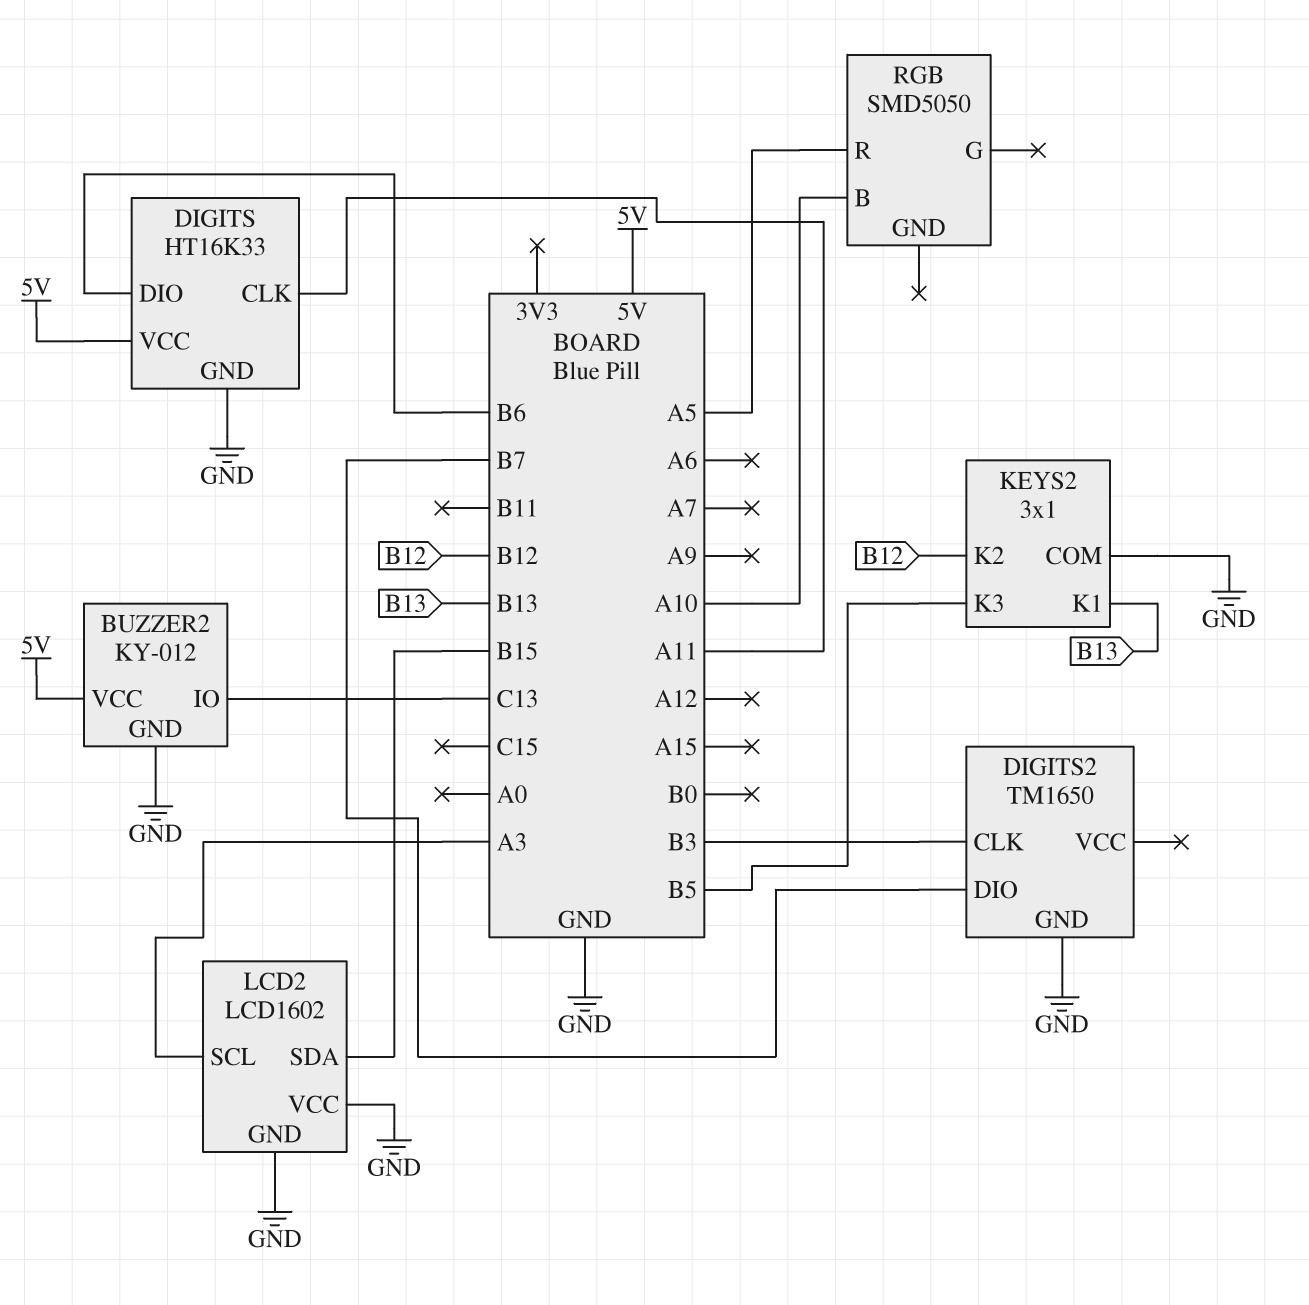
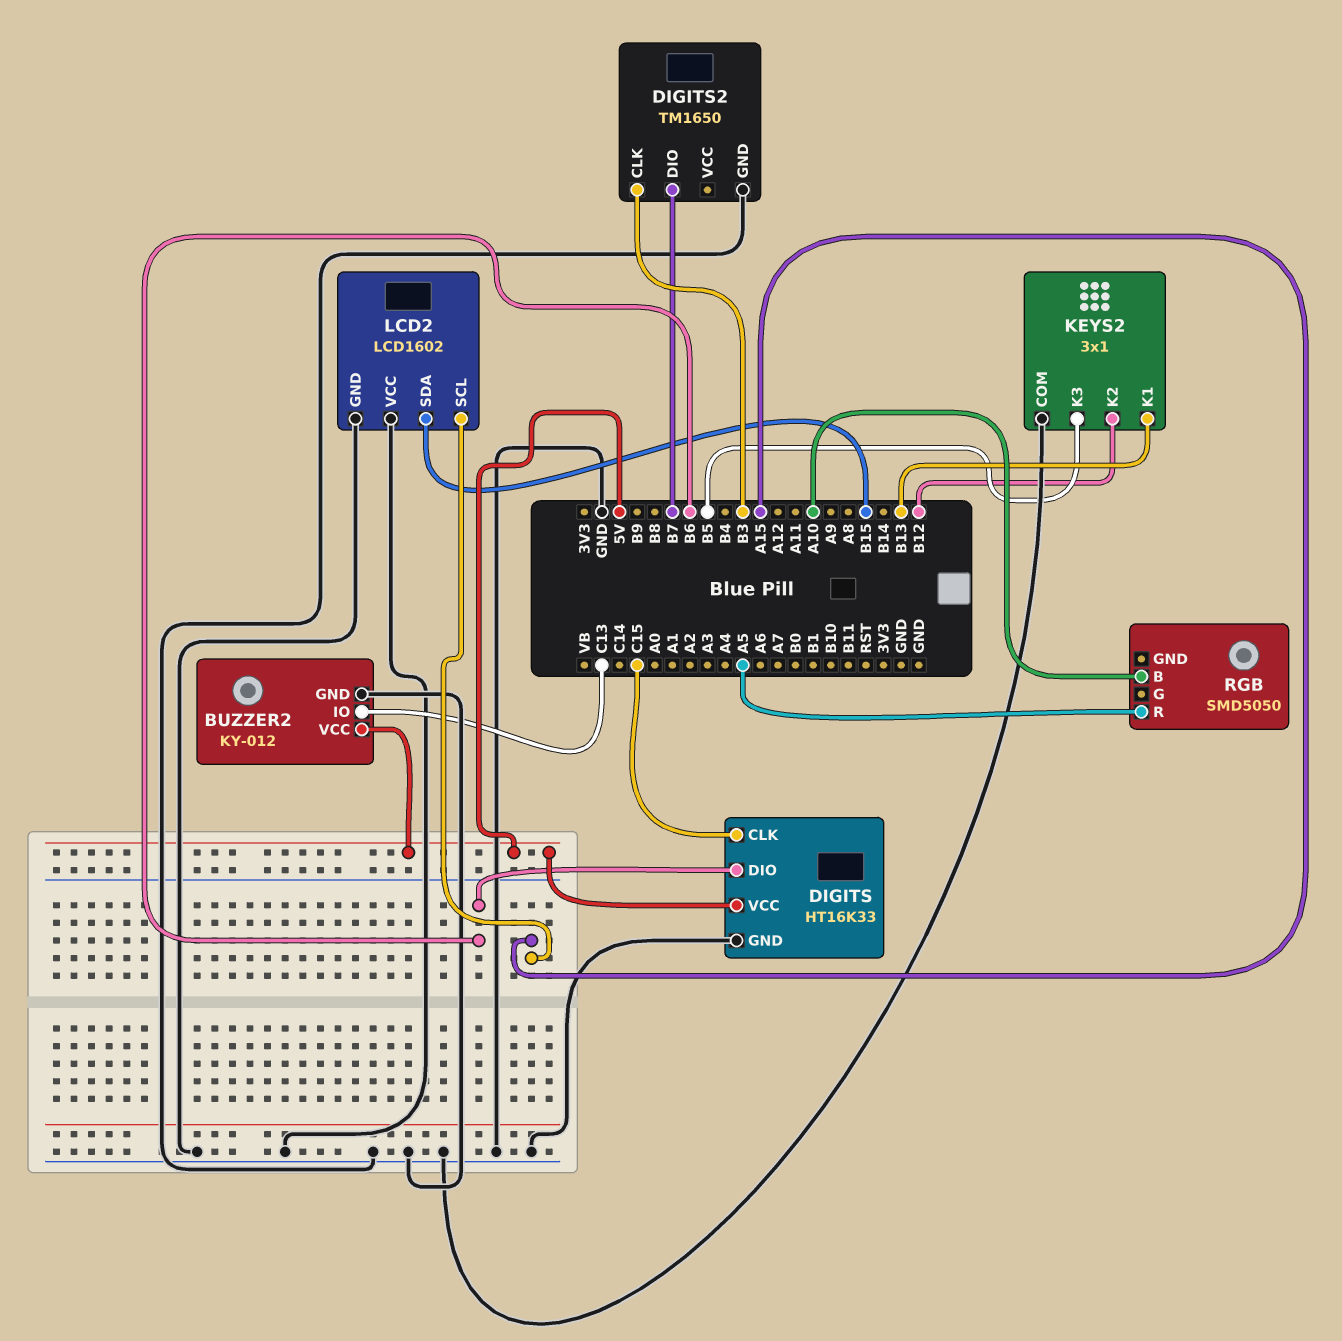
DIGITS pin CLK: A11 -> C15
LCD2 pin SCL: A3 -> A15

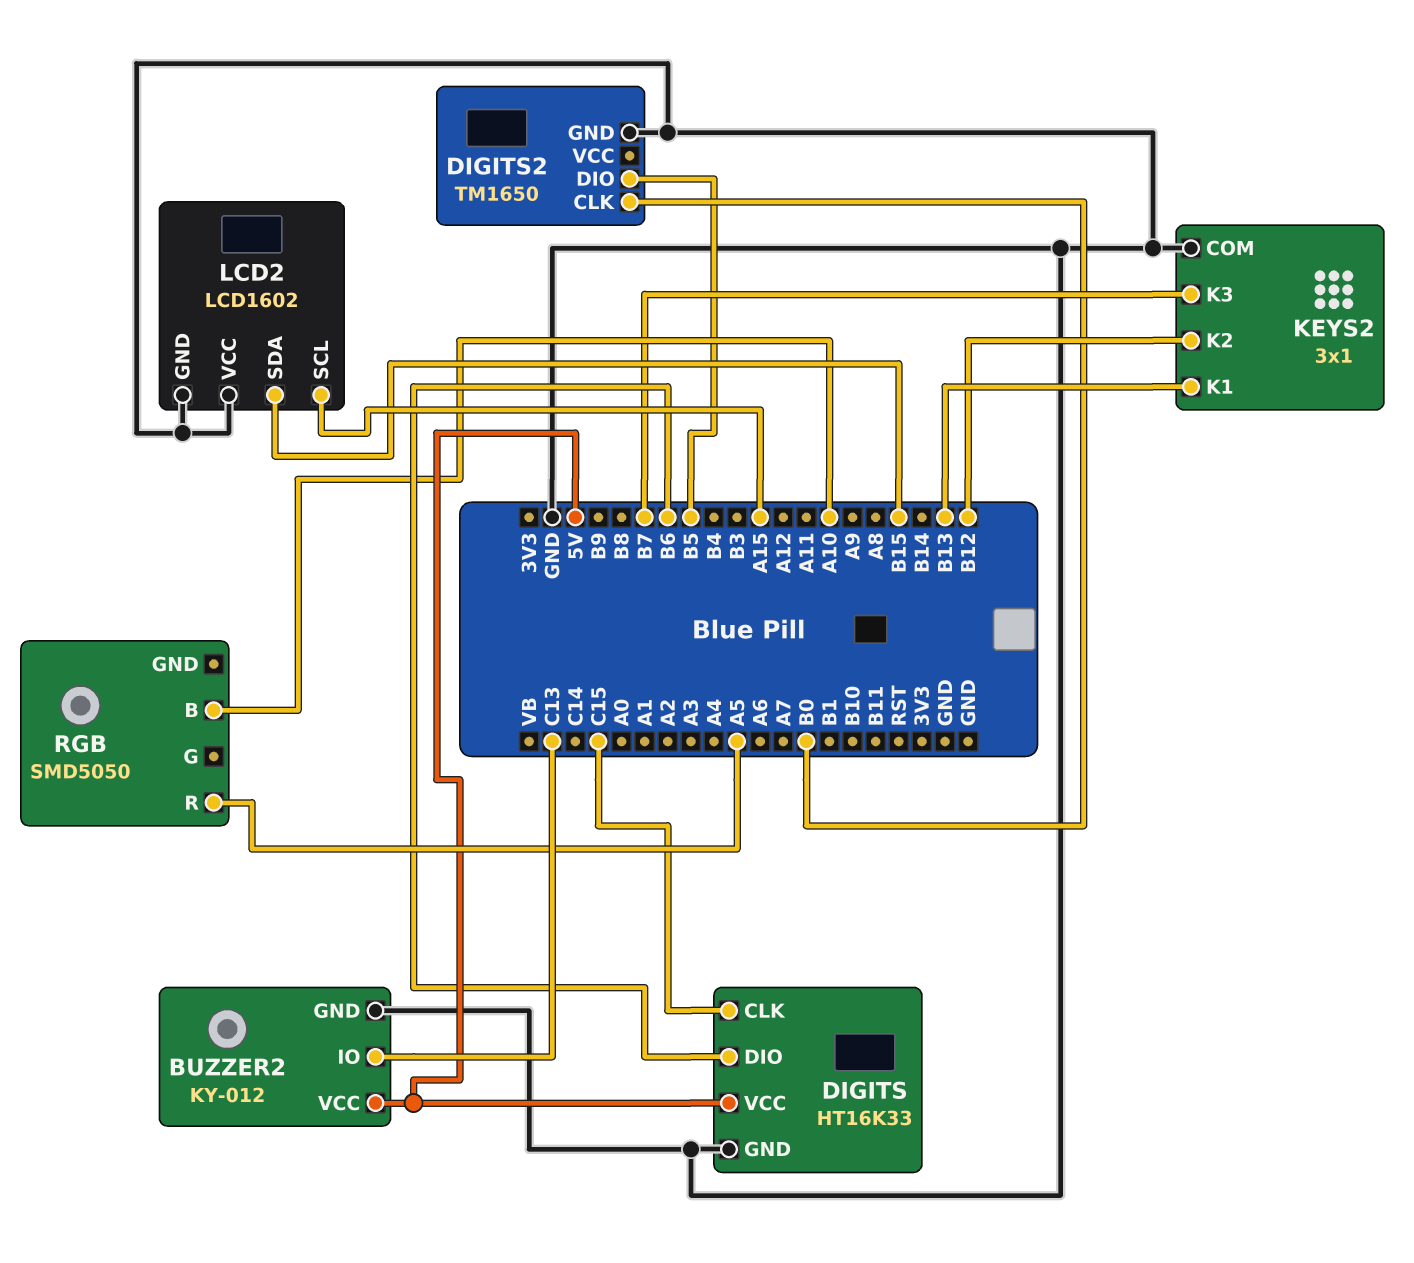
DIGITS2 pin CLK: B3 -> B0
DIGITS2 pin DIO: B7 -> B5
KEYS2 pin K3: B5 -> B7

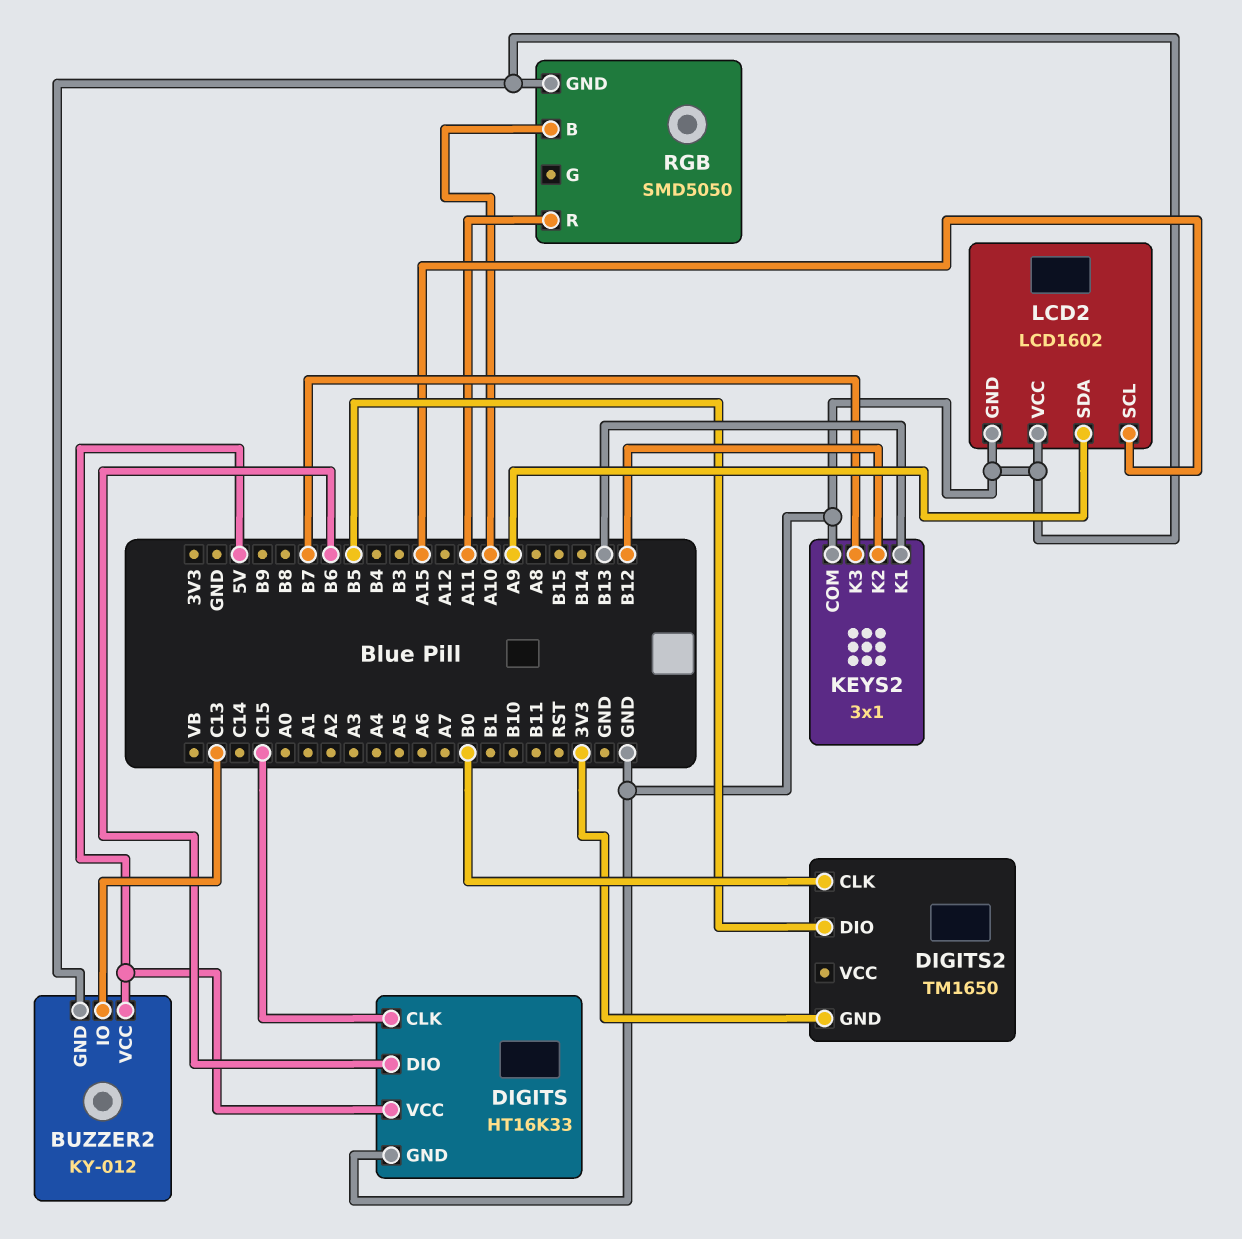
DIGITS2 pin GND: GND -> 3V3
LCD2 pin SDA: B15 -> A9
RGB pin GND: none -> GND
RGB pin R: A5 -> A11

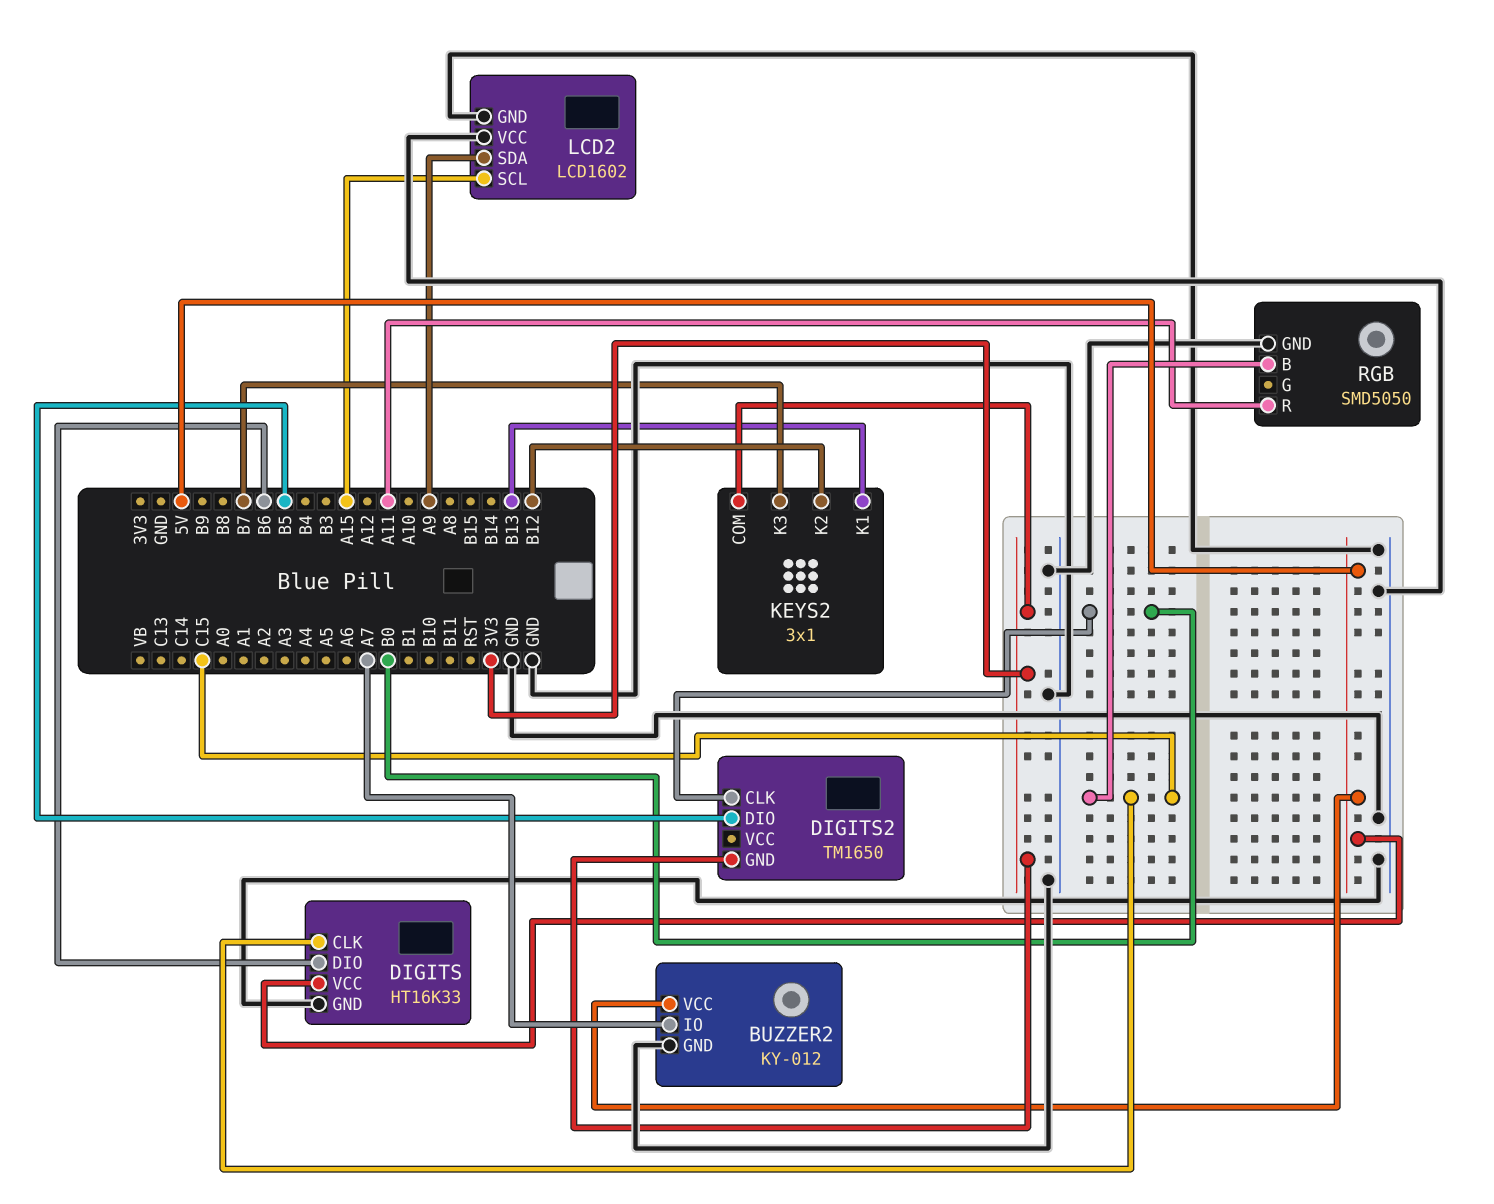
BUZZER2 pin IO: C13 -> A7
KEYS2 pin COM: GND -> 3V3
RGB pin B: A10 -> C15

